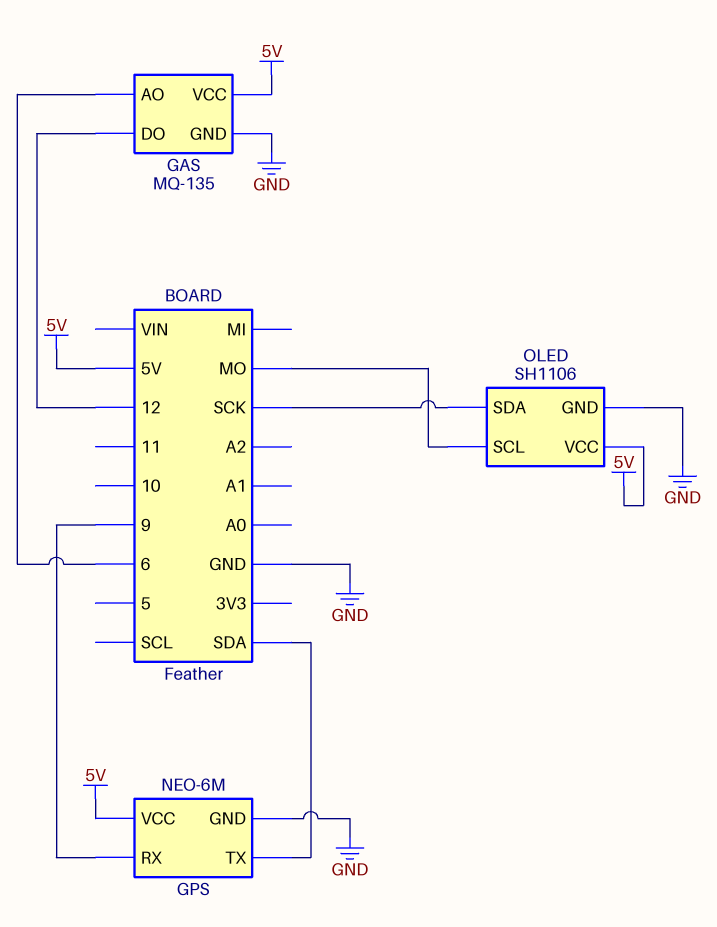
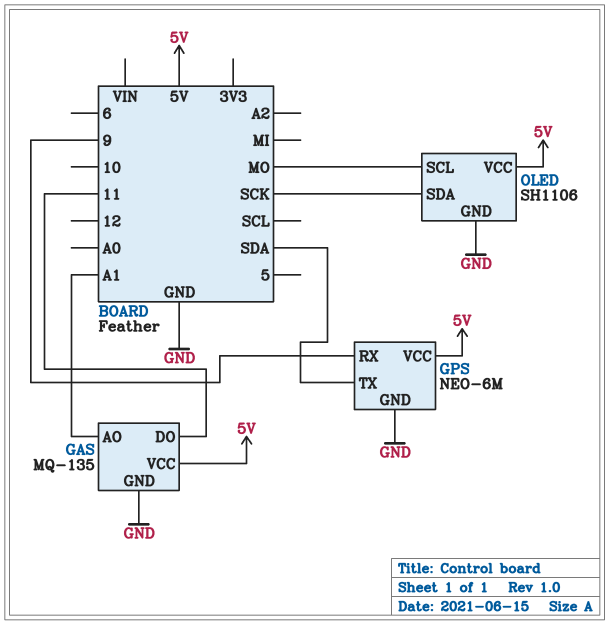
GAS pin AO: 6 -> A1
GAS pin DO: 12 -> 11

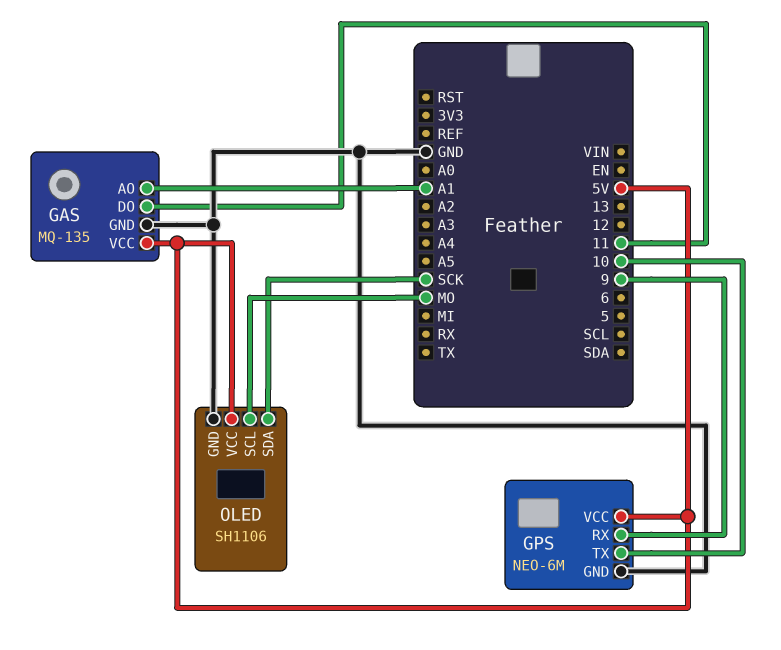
GPS pin TX: SDA -> 10

